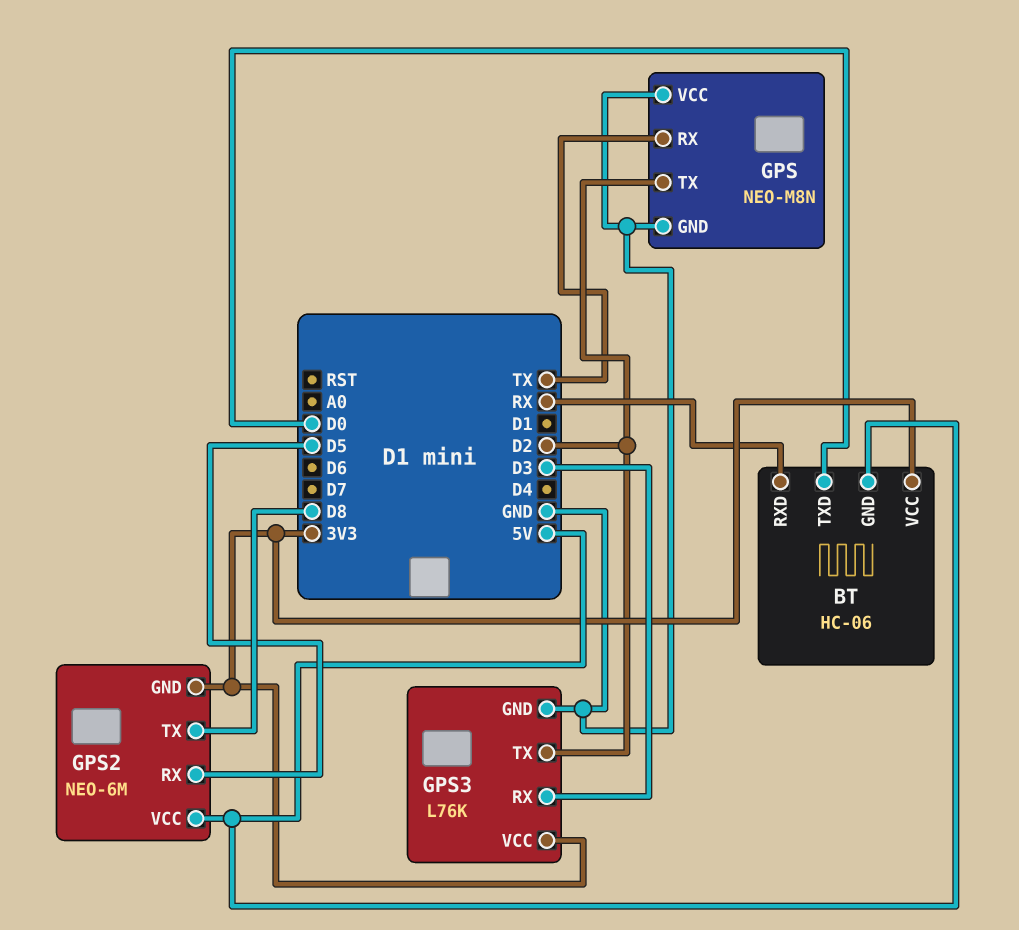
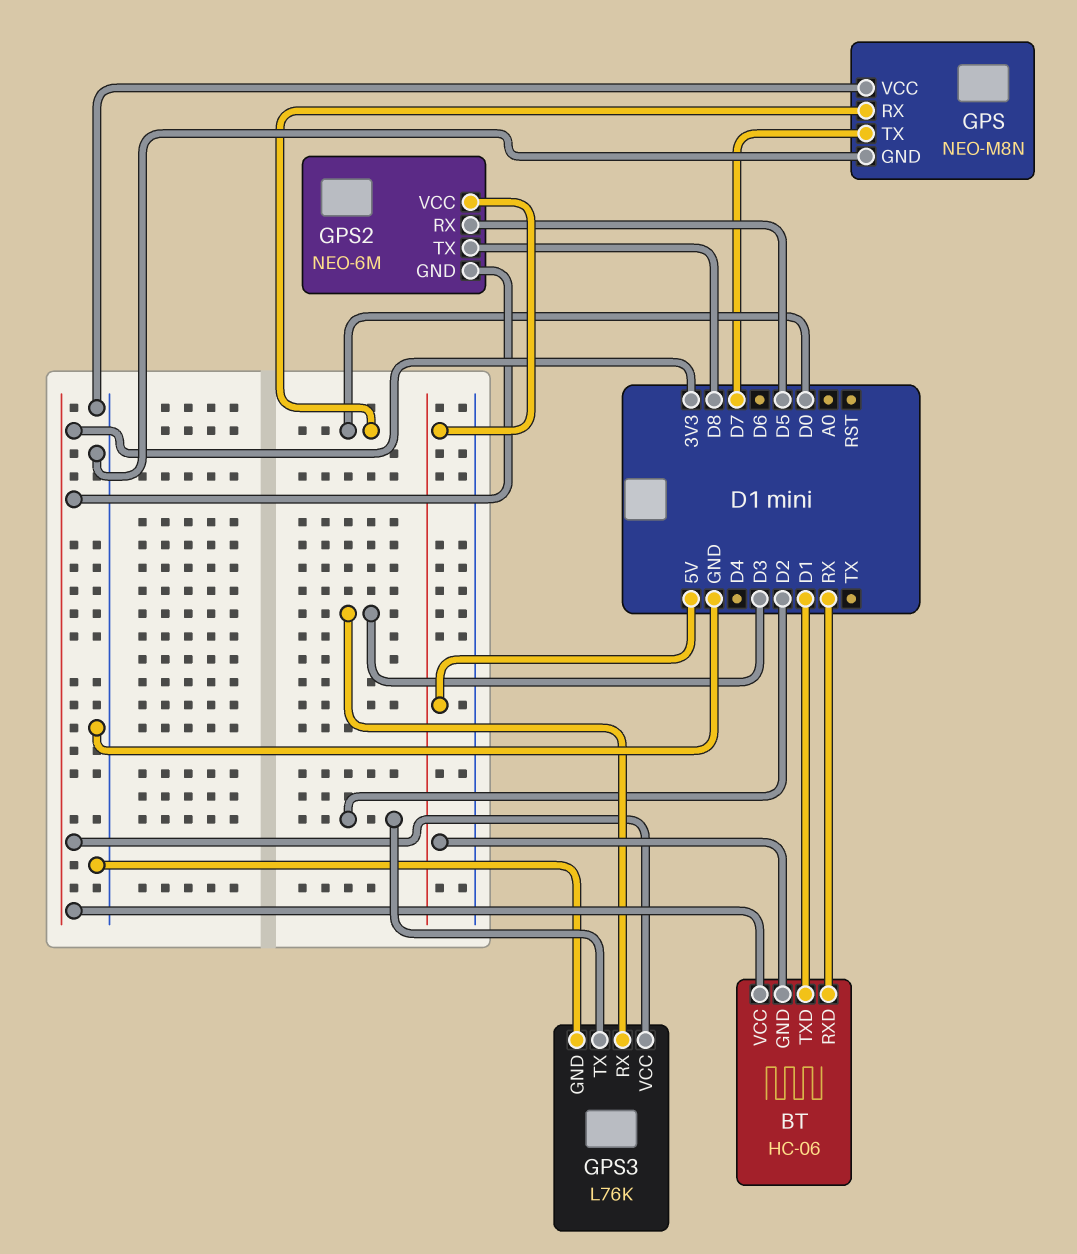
BT pin TXD: D0 -> D1
GPS pin RX: TX -> D0
GPS pin TX: D2 -> D7

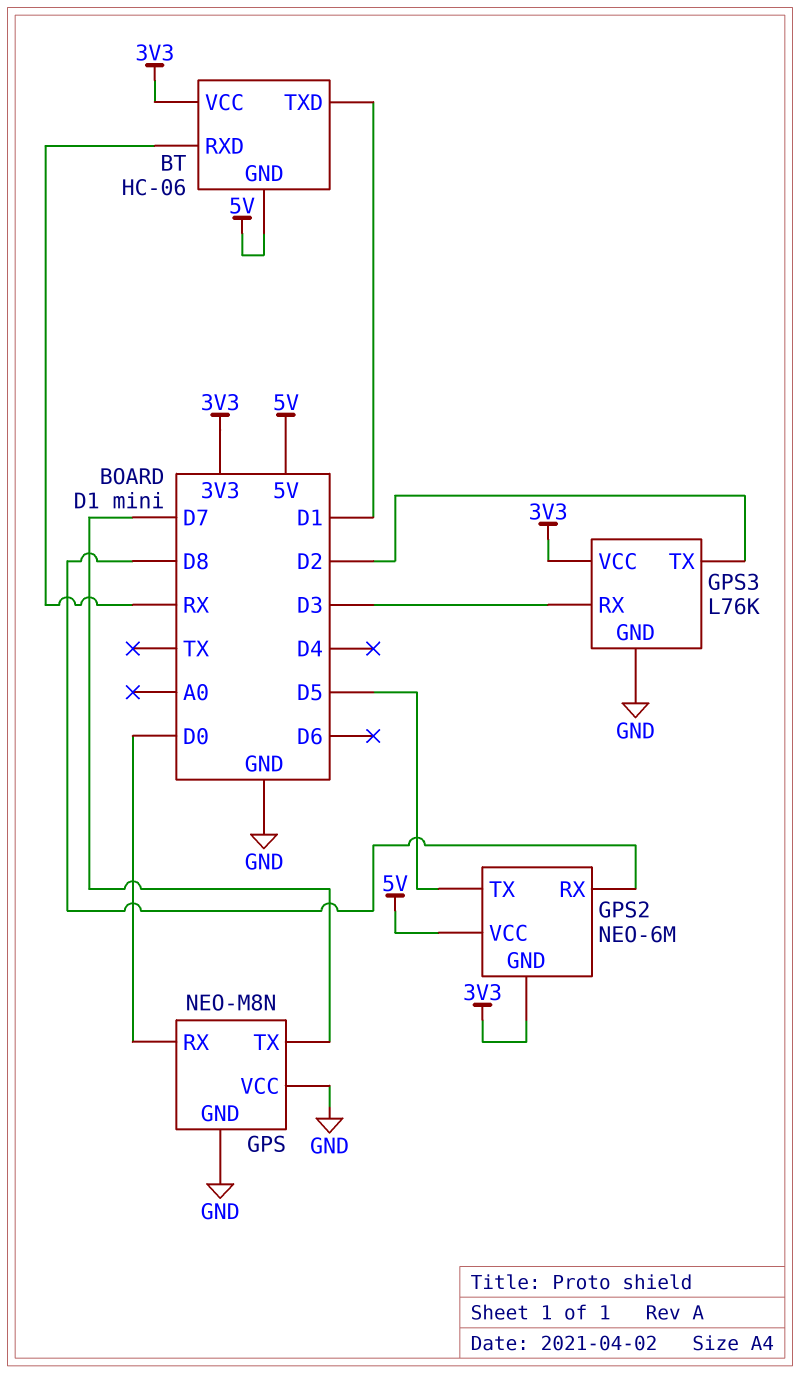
GPS2 pin RX: D5 -> D8
GPS2 pin TX: D8 -> D5

